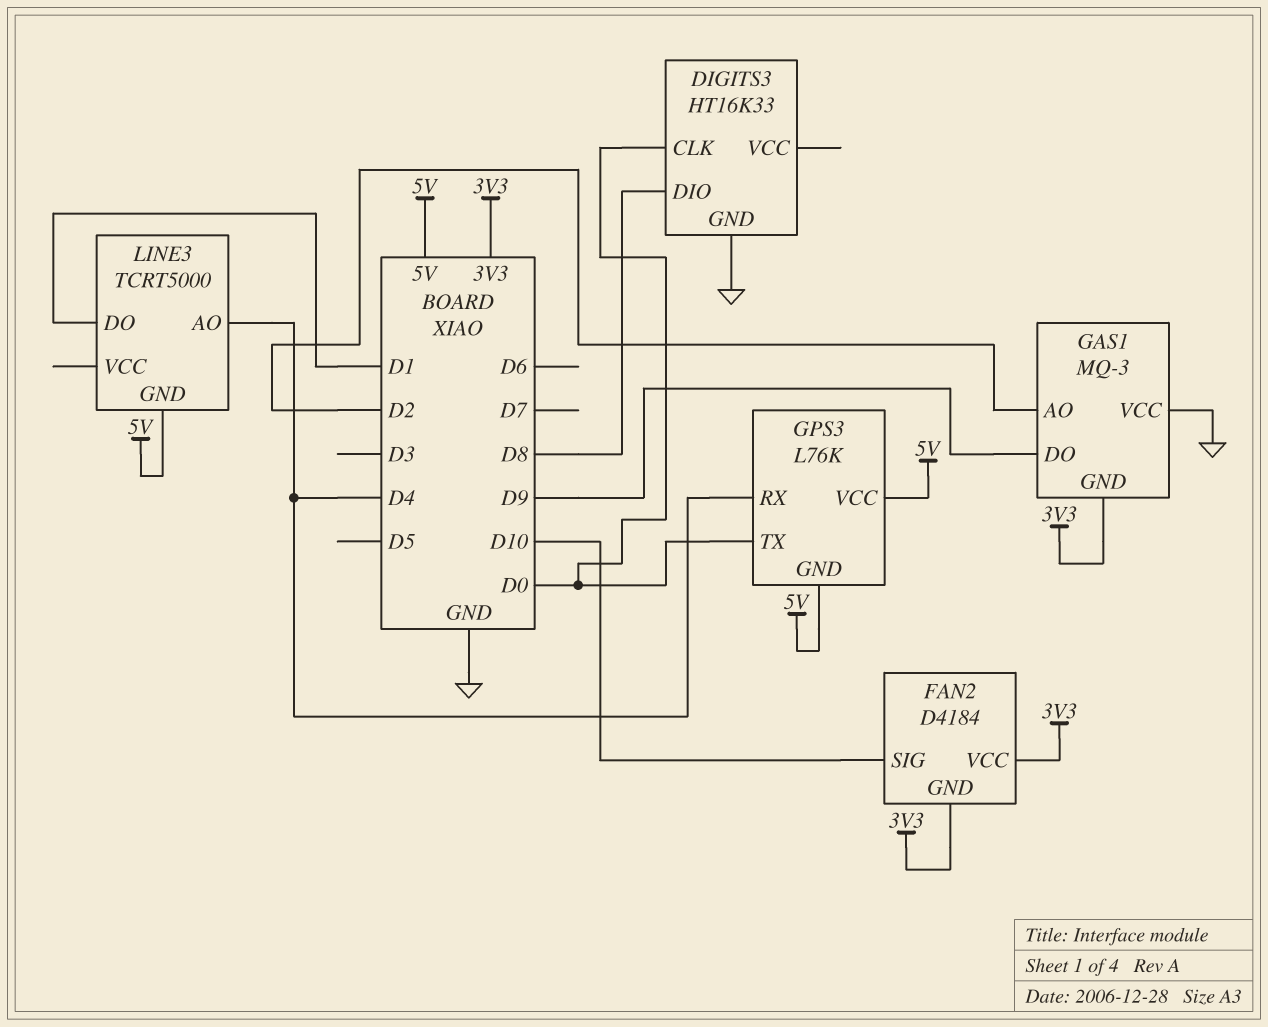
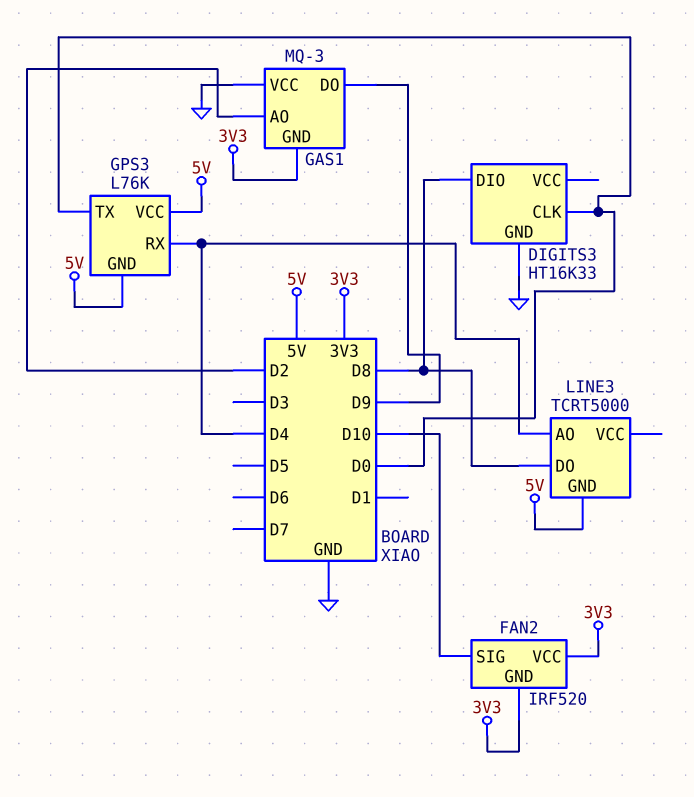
FAN2: D4184 -> IRF520
LINE3 pin DO: D1 -> D8

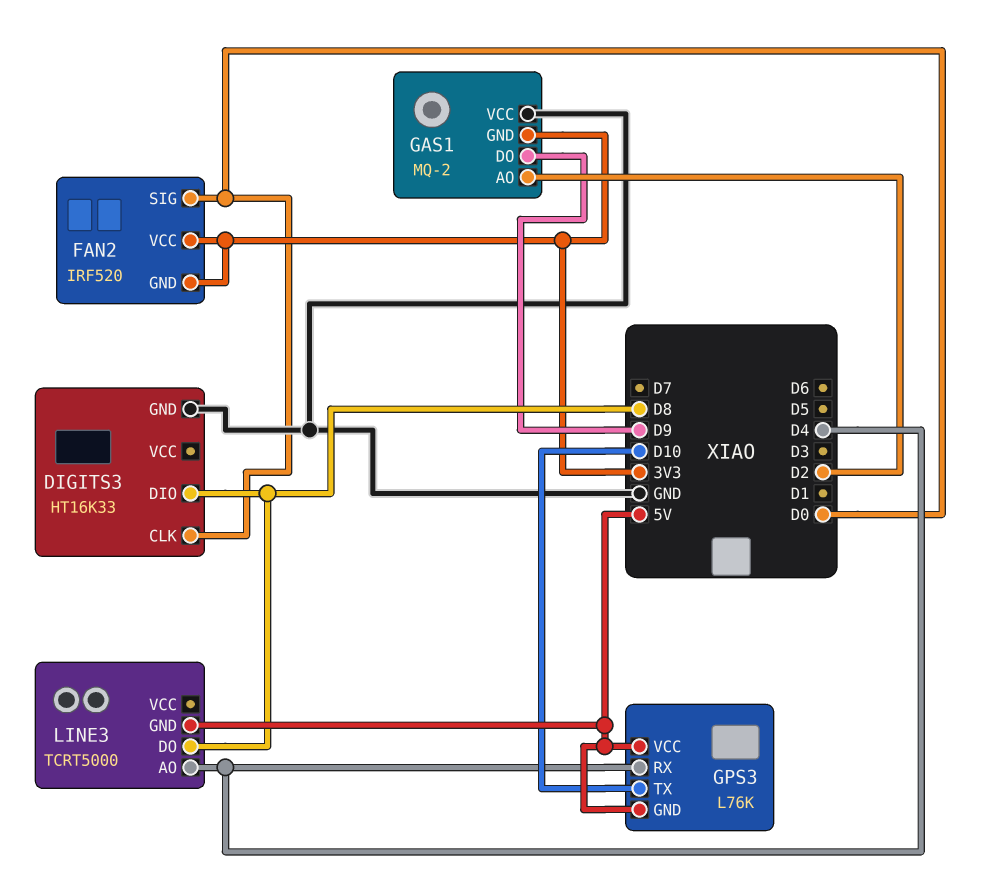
FAN2 pin SIG: D10 -> D0
GAS1: MQ-3 -> MQ-2
GPS3 pin TX: D0 -> D10

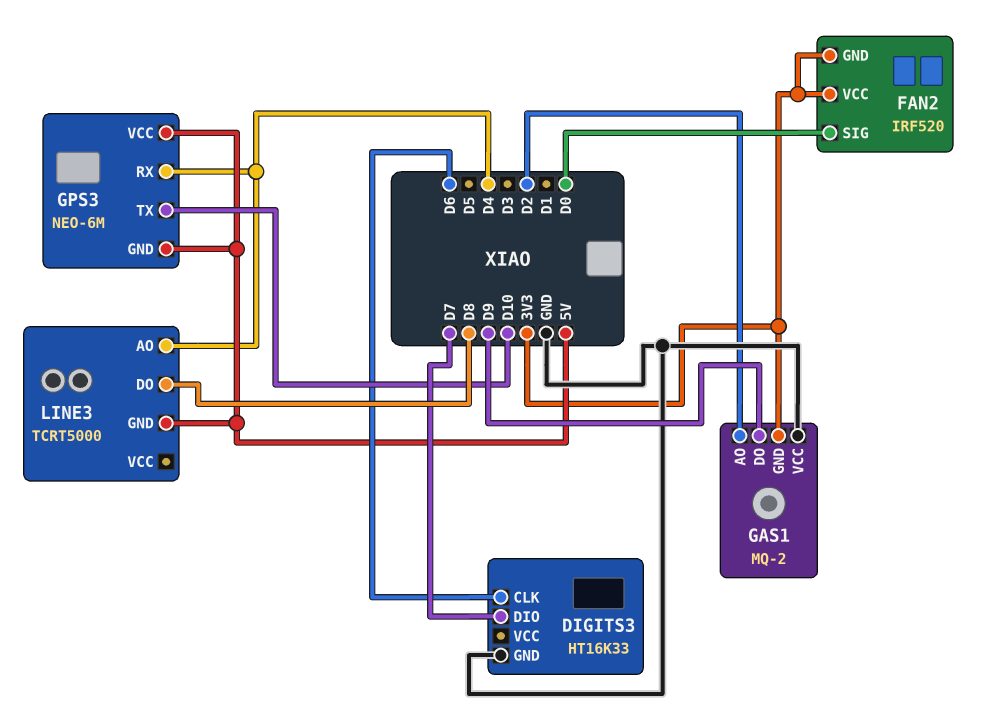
DIGITS3 pin CLK: D0 -> D6
DIGITS3 pin DIO: D8 -> D7
GPS3: L76K -> NEO-6M

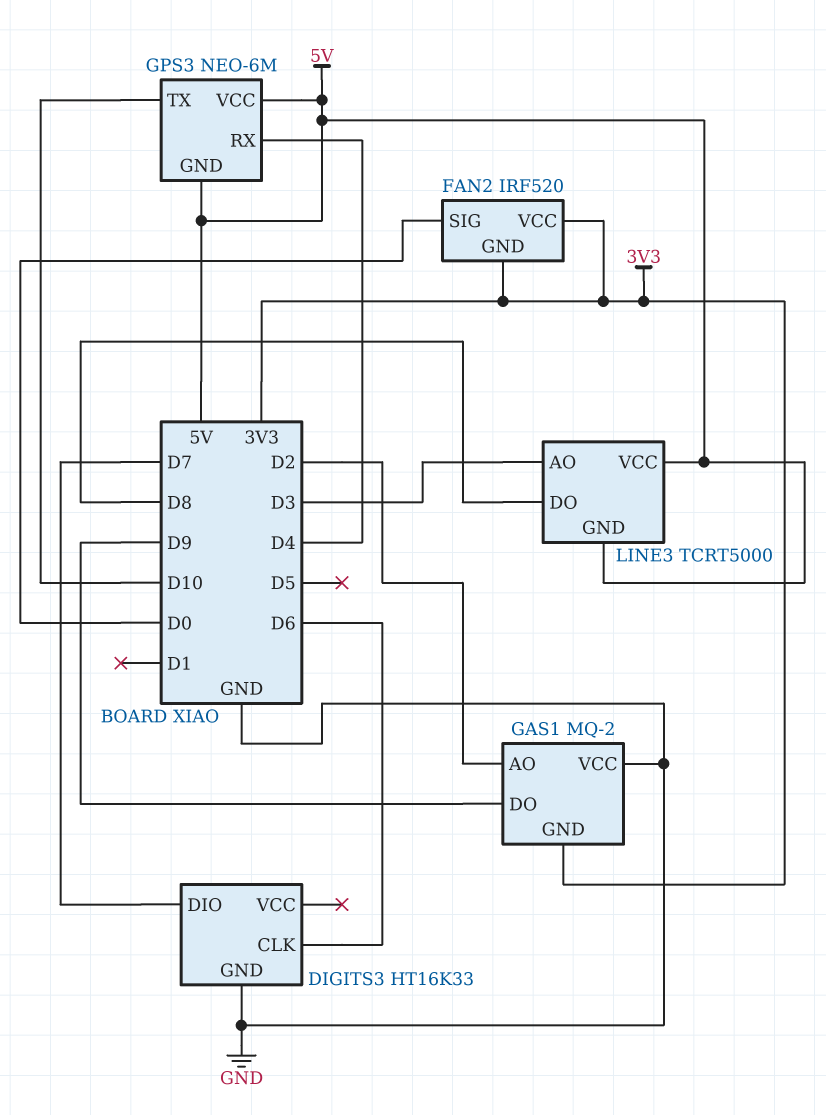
LINE3 pin AO: D4 -> D3
LINE3 pin VCC: none -> 5V

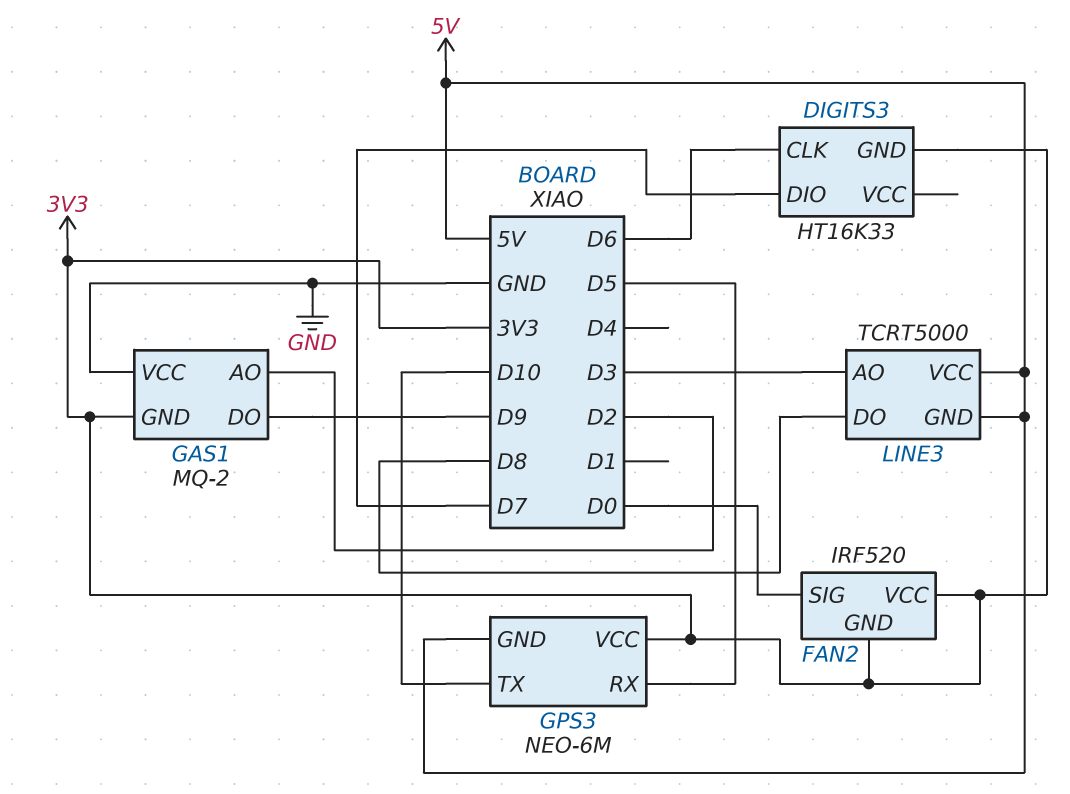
DIGITS3 pin GND: GND -> 3V3
GPS3 pin RX: D4 -> D5
GPS3 pin VCC: 5V -> 3V3

